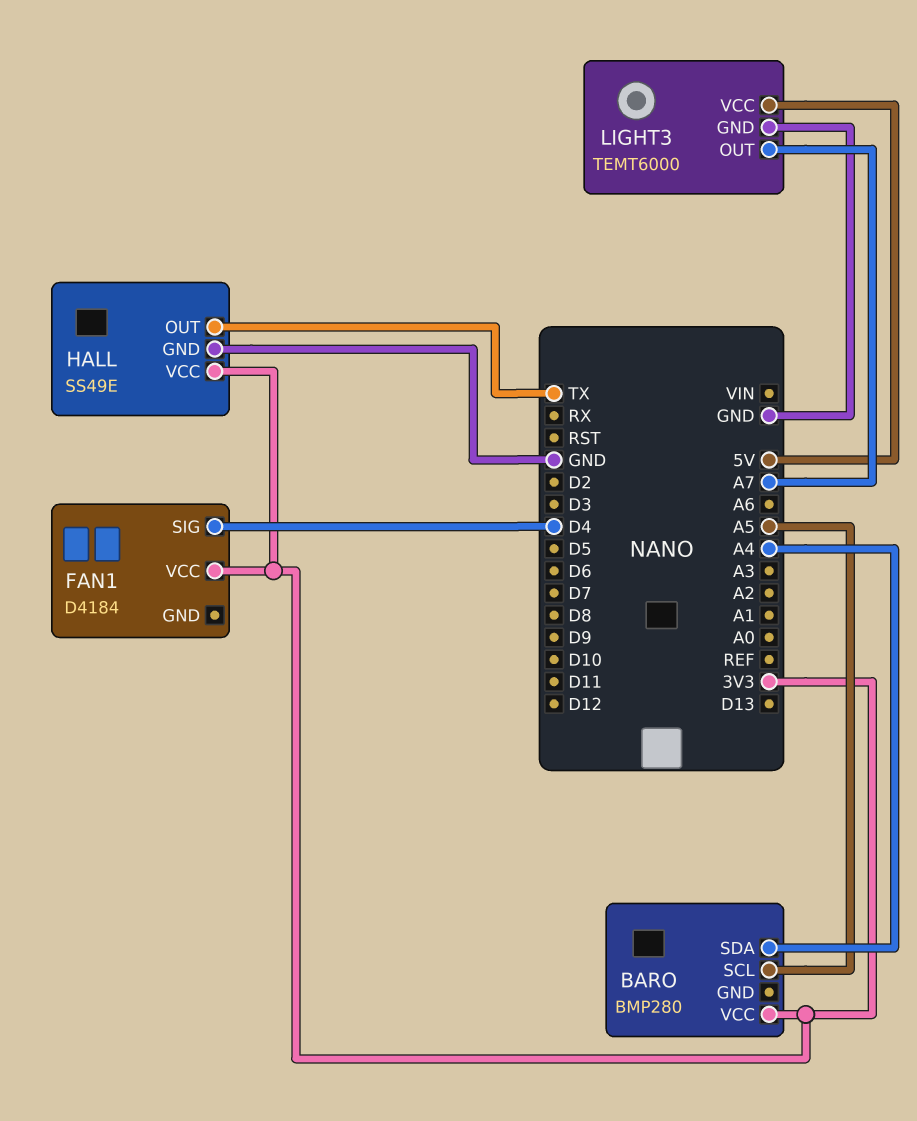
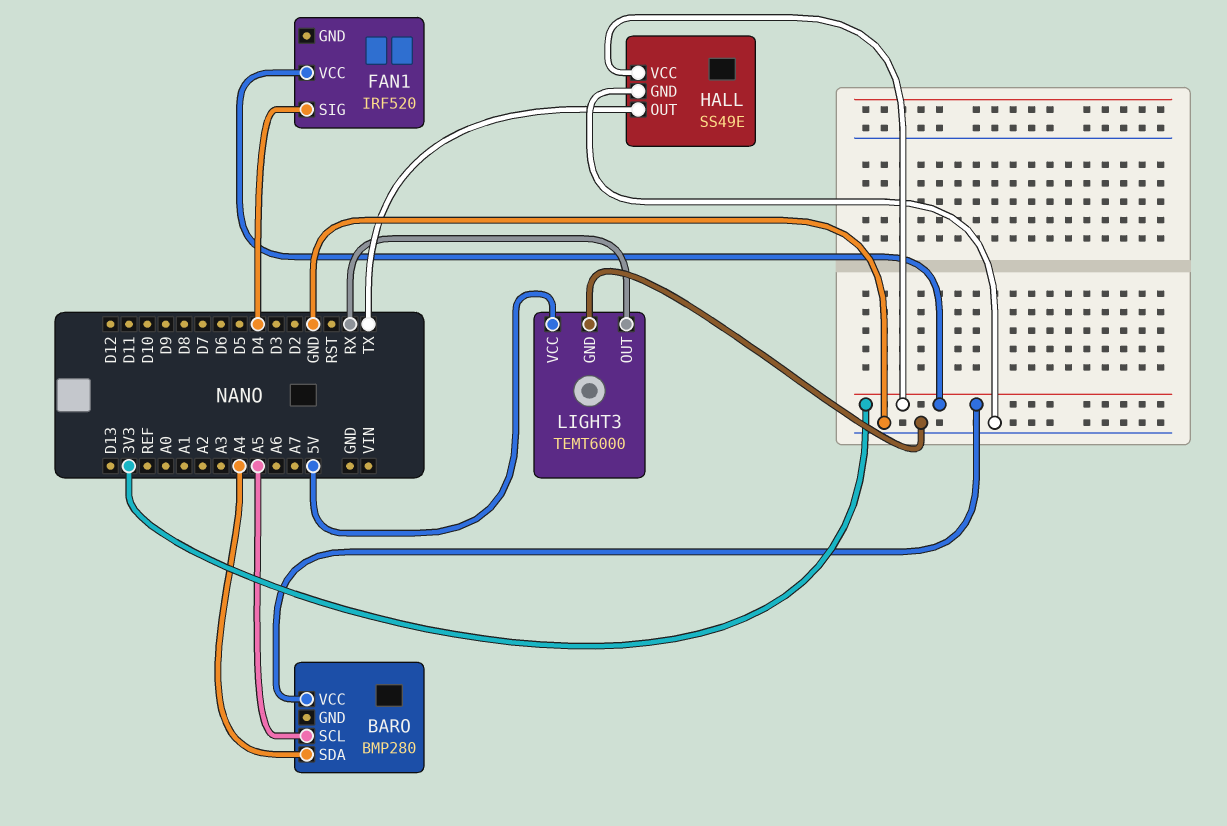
FAN1: D4184 -> IRF520
LIGHT3 pin OUT: A7 -> RX

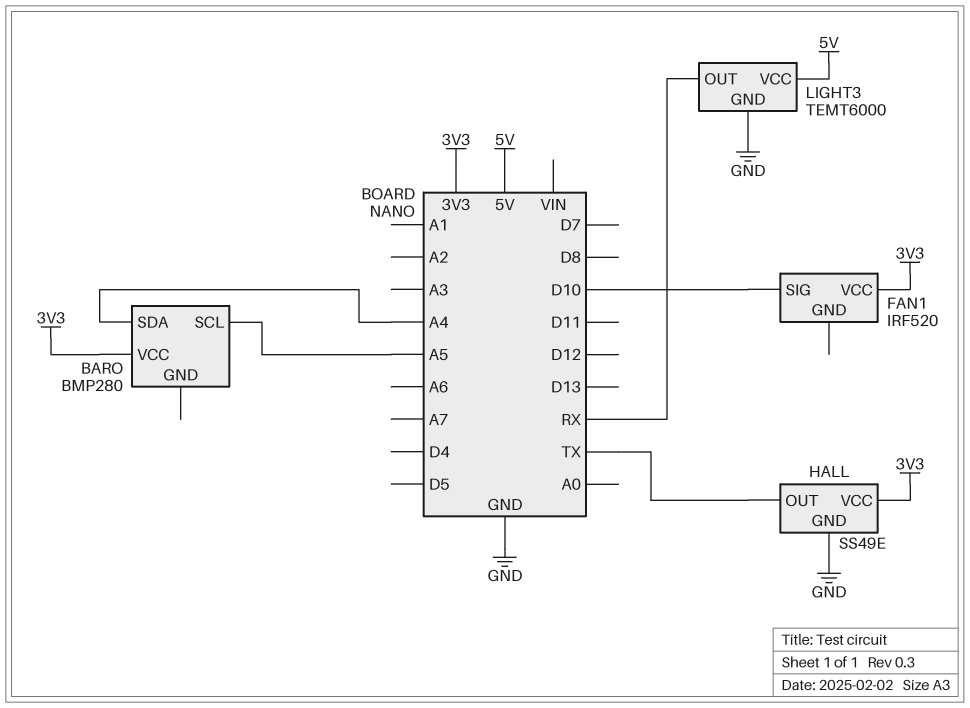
FAN1 pin SIG: D4 -> D10

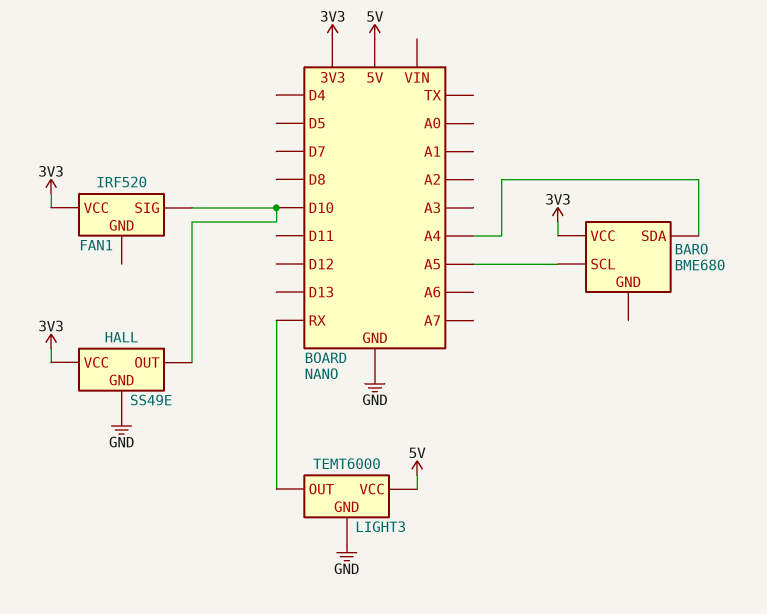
BARO: BMP280 -> BME680
HALL pin OUT: TX -> D10

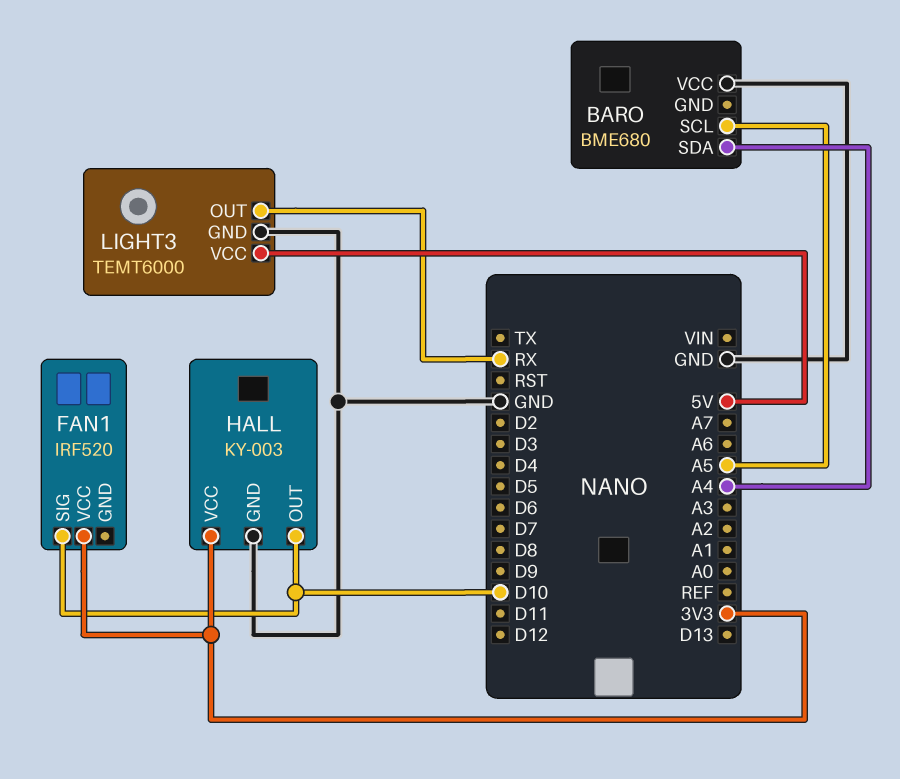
BARO pin VCC: 3V3 -> GND
HALL: SS49E -> KY-003

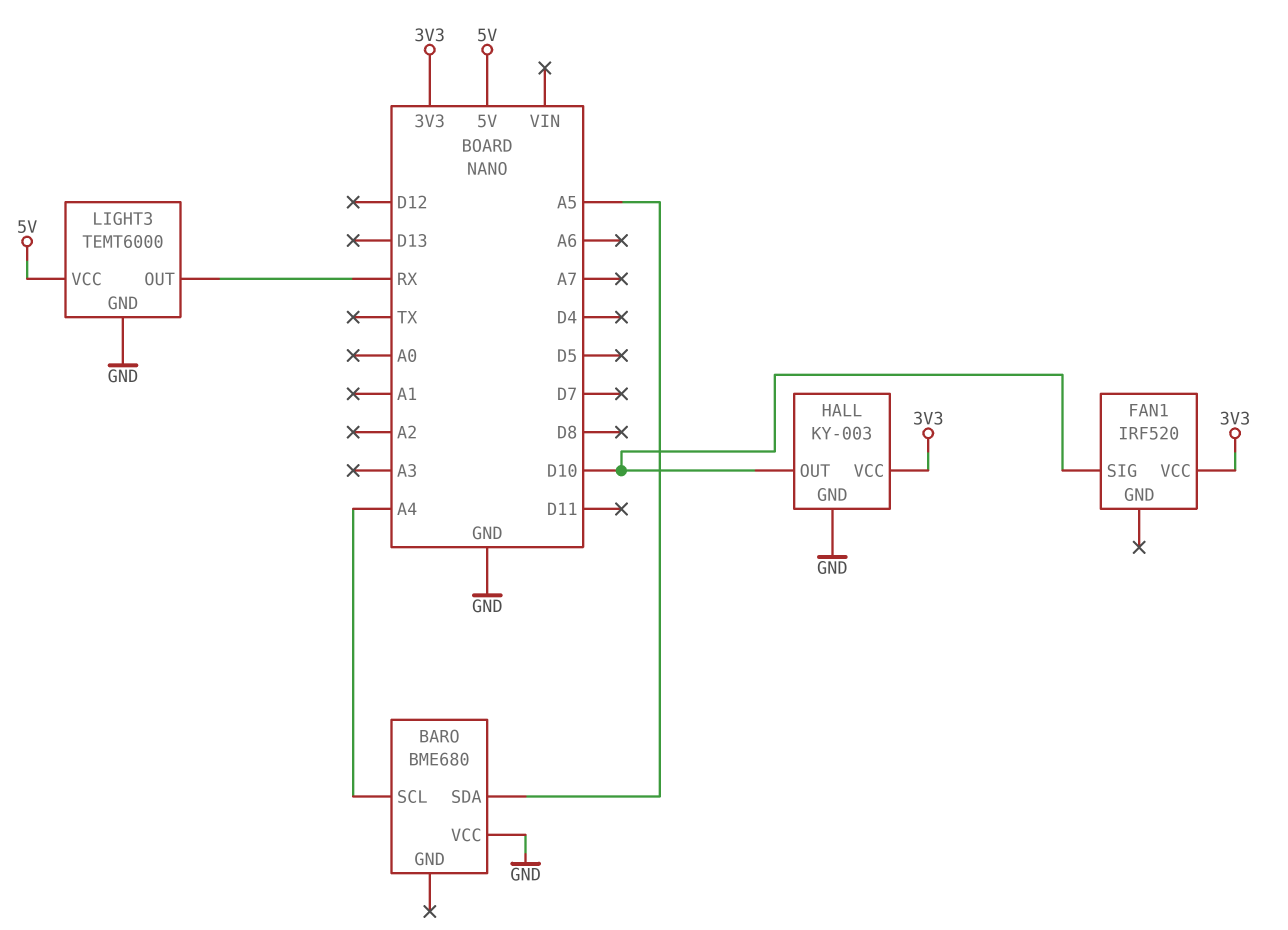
BARO pin SCL: A5 -> A4
BARO pin SDA: A4 -> A5

